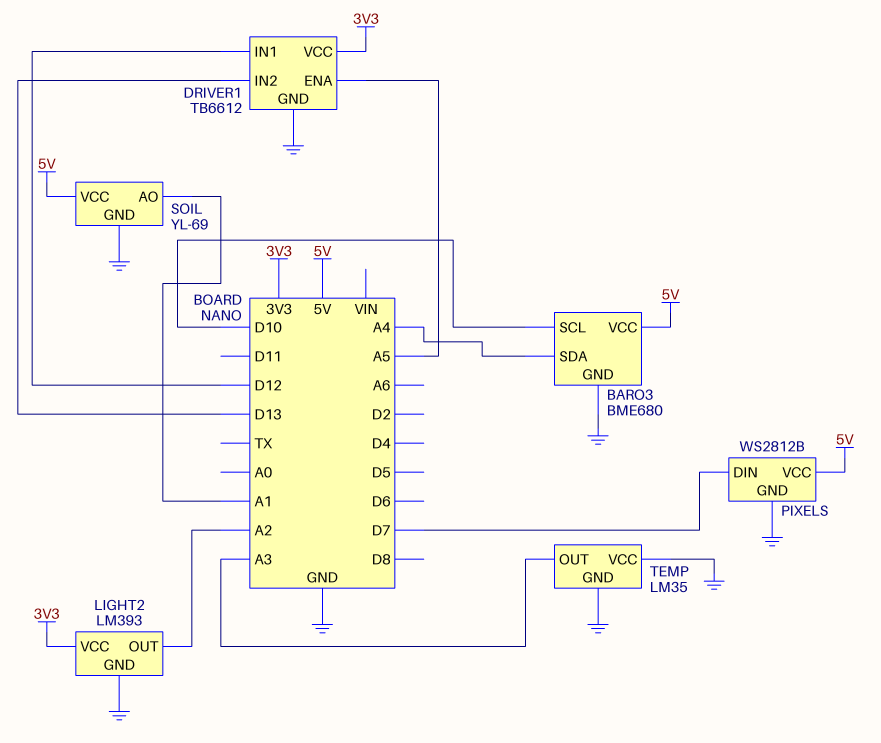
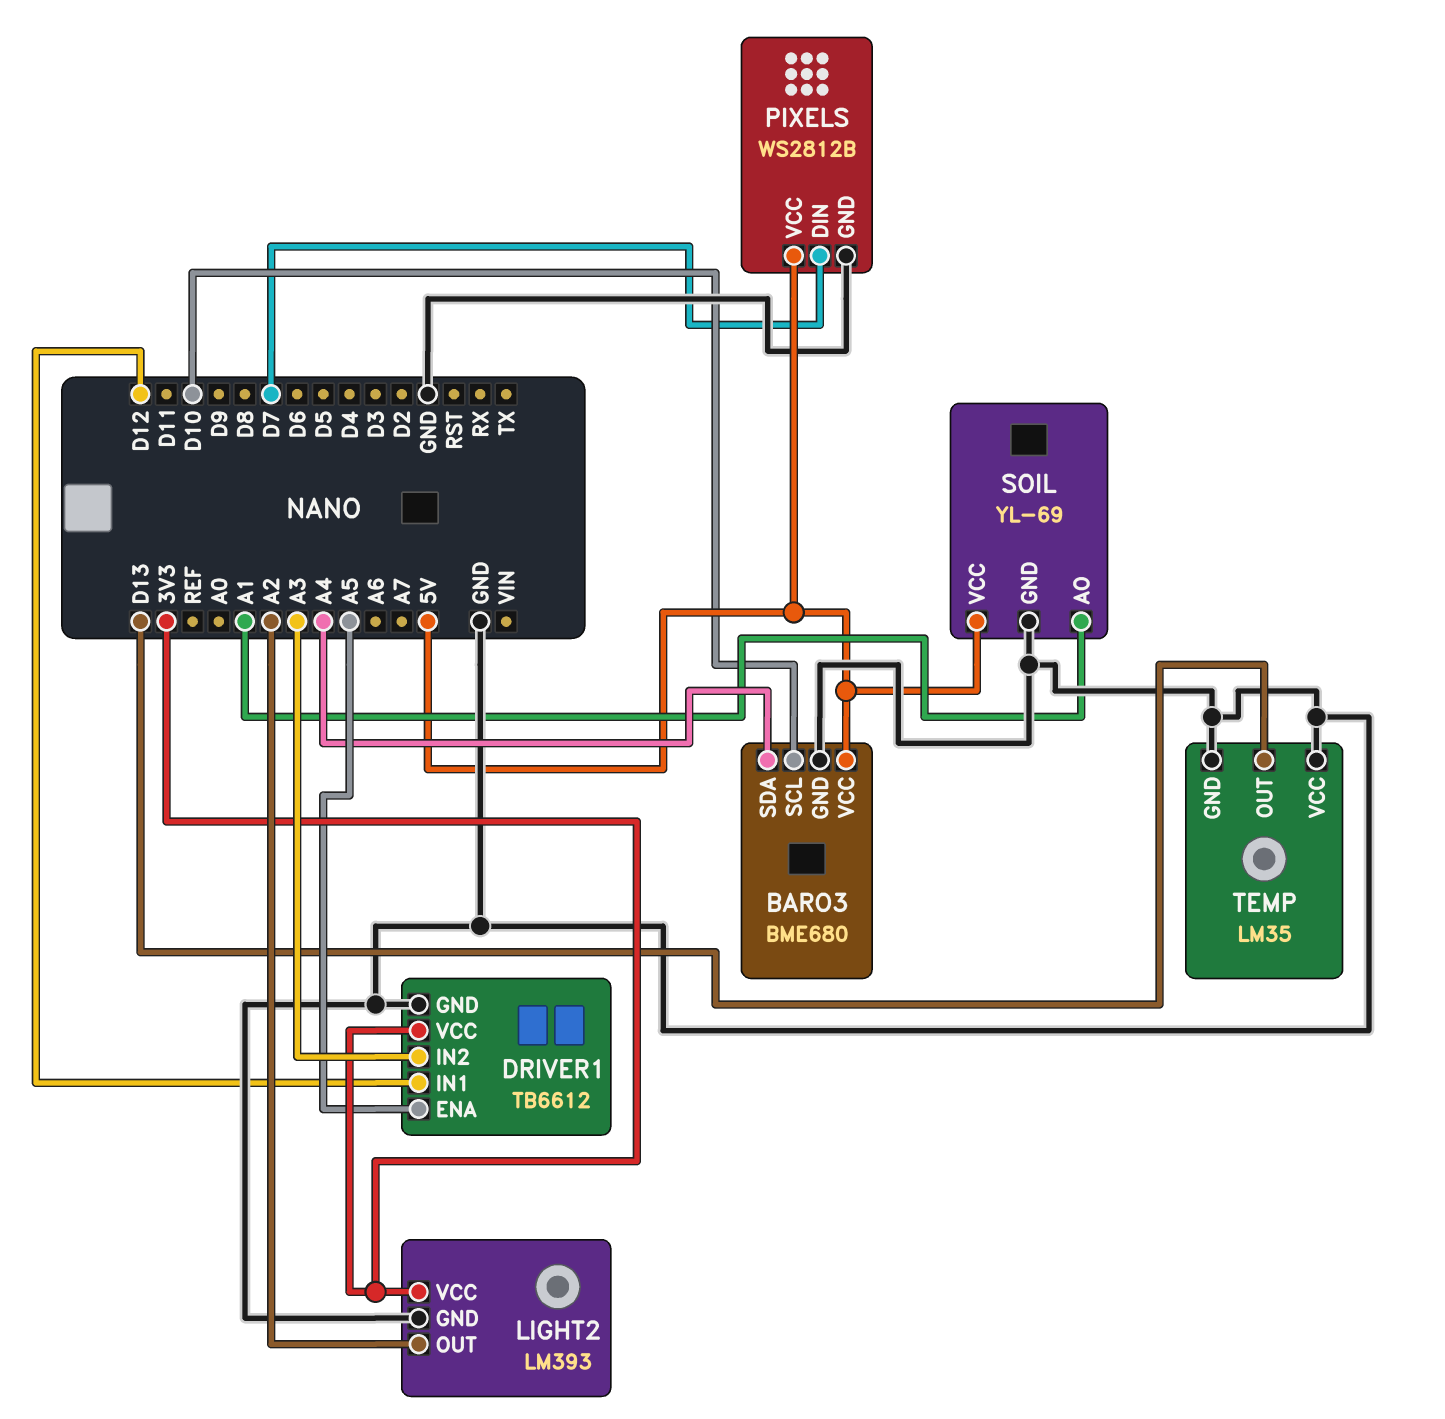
DRIVER1 pin IN2: D13 -> A3
TEMP pin OUT: A3 -> D13

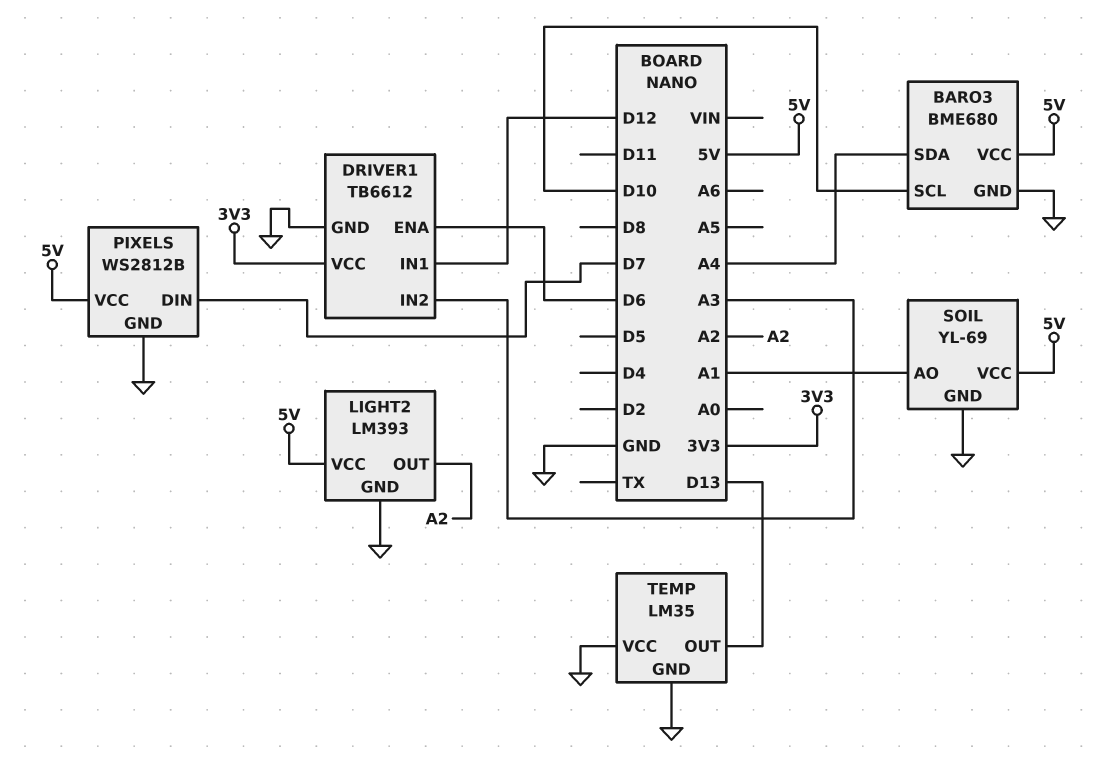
DRIVER1 pin ENA: A5 -> D6
LIGHT2 pin VCC: 3V3 -> 5V

